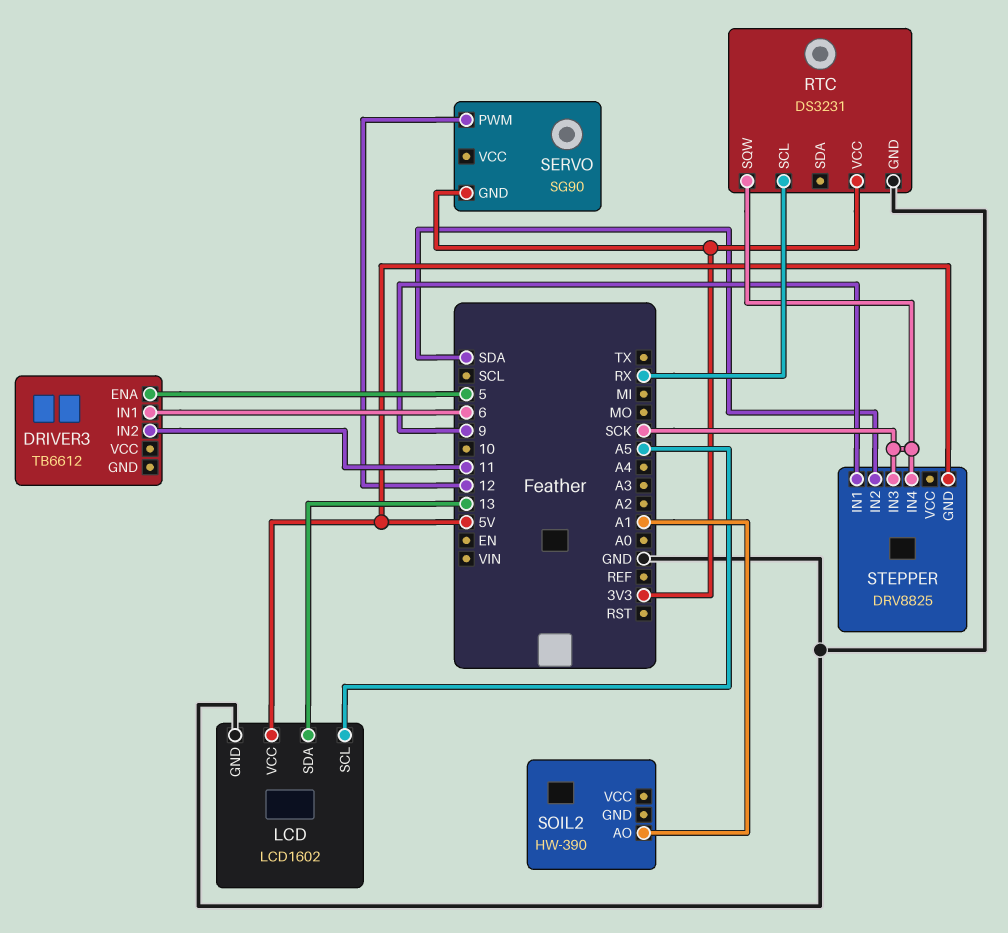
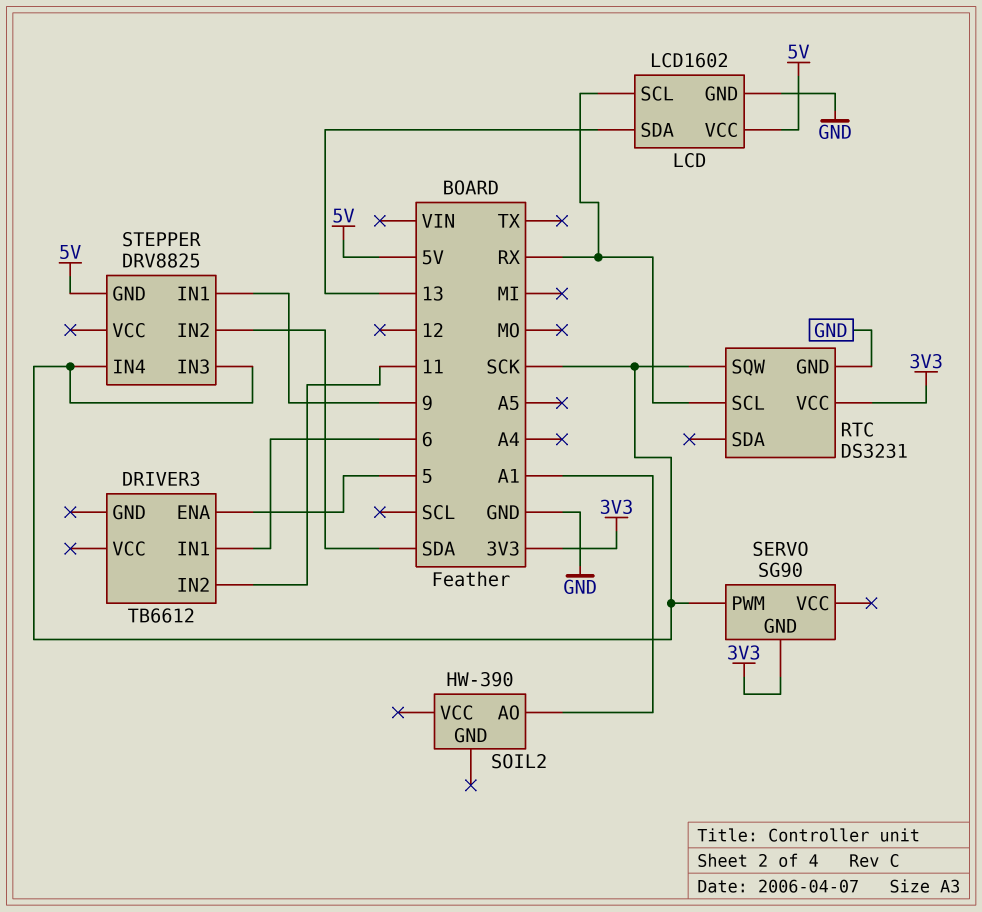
LCD pin SCL: A5 -> RX
SERVO pin PWM: 12 -> SCK

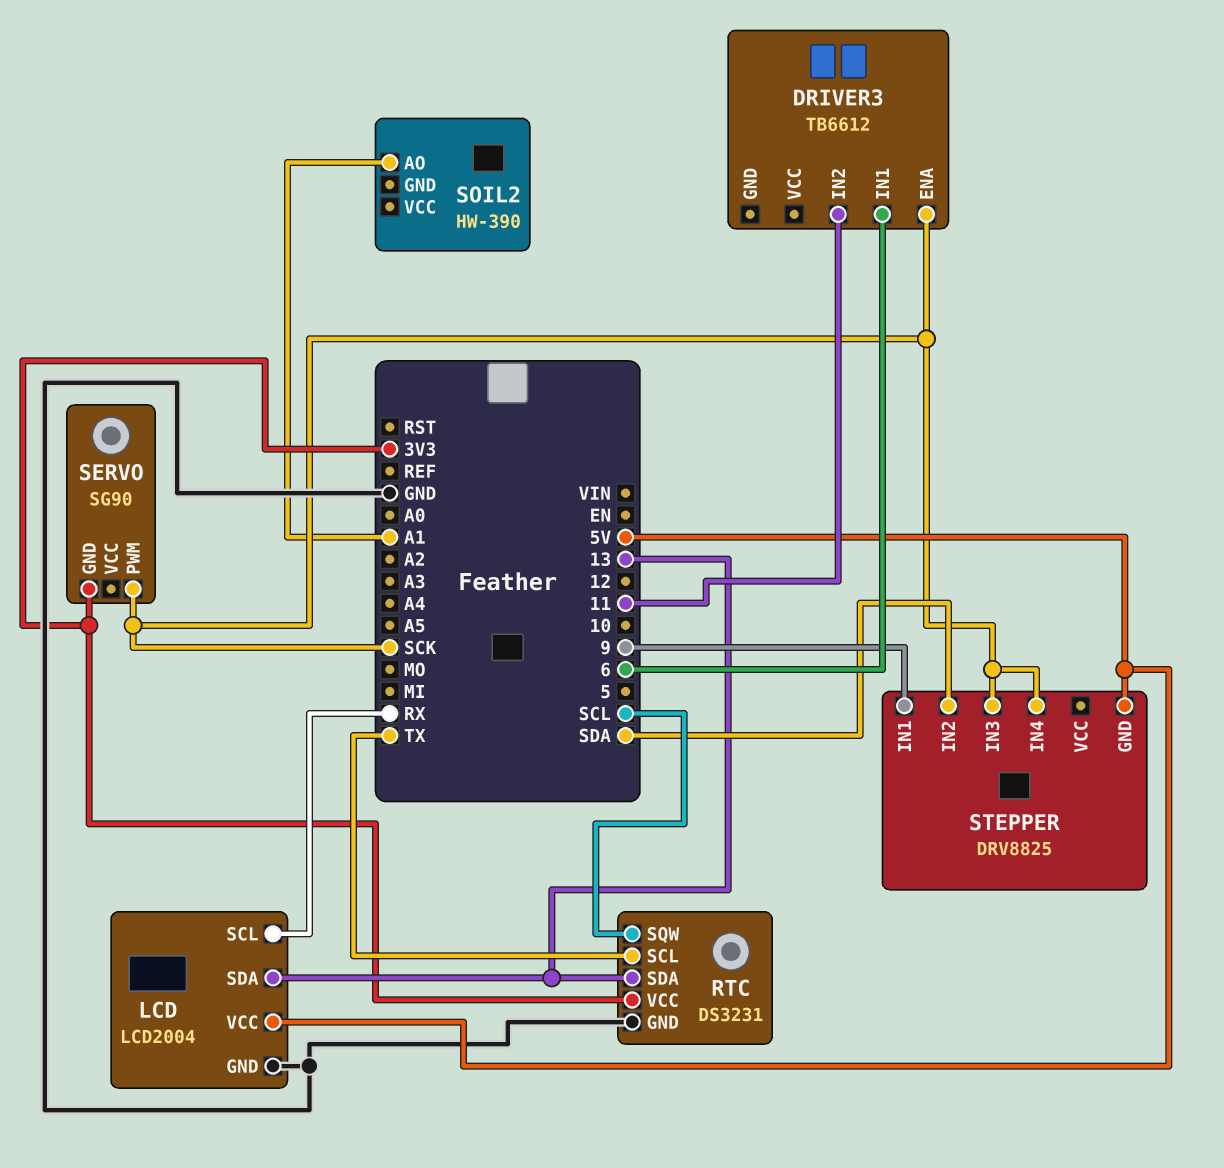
DRIVER3 pin ENA: 5 -> SCK
LCD: LCD1602 -> LCD2004
RTC pin SCL: RX -> TX
RTC pin SDA: none -> 13
RTC pin SQW: SCK -> SCL

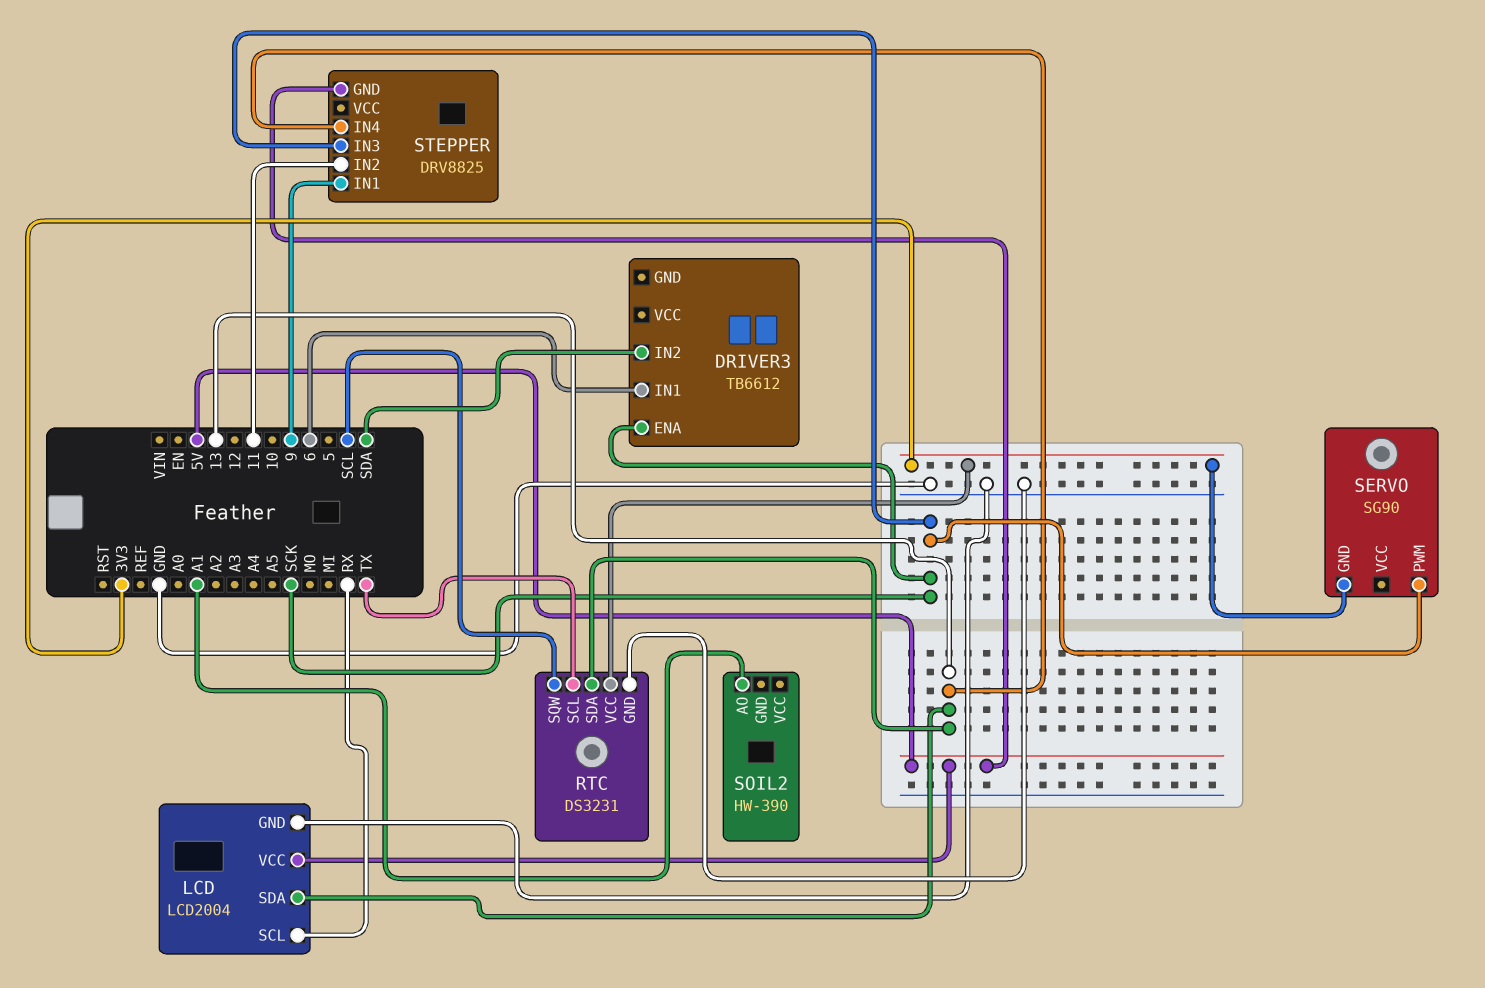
DRIVER3 pin IN2: 11 -> SDA
STEPPER pin IN2: SDA -> 11
STEPPER pin IN4: SCK -> 13

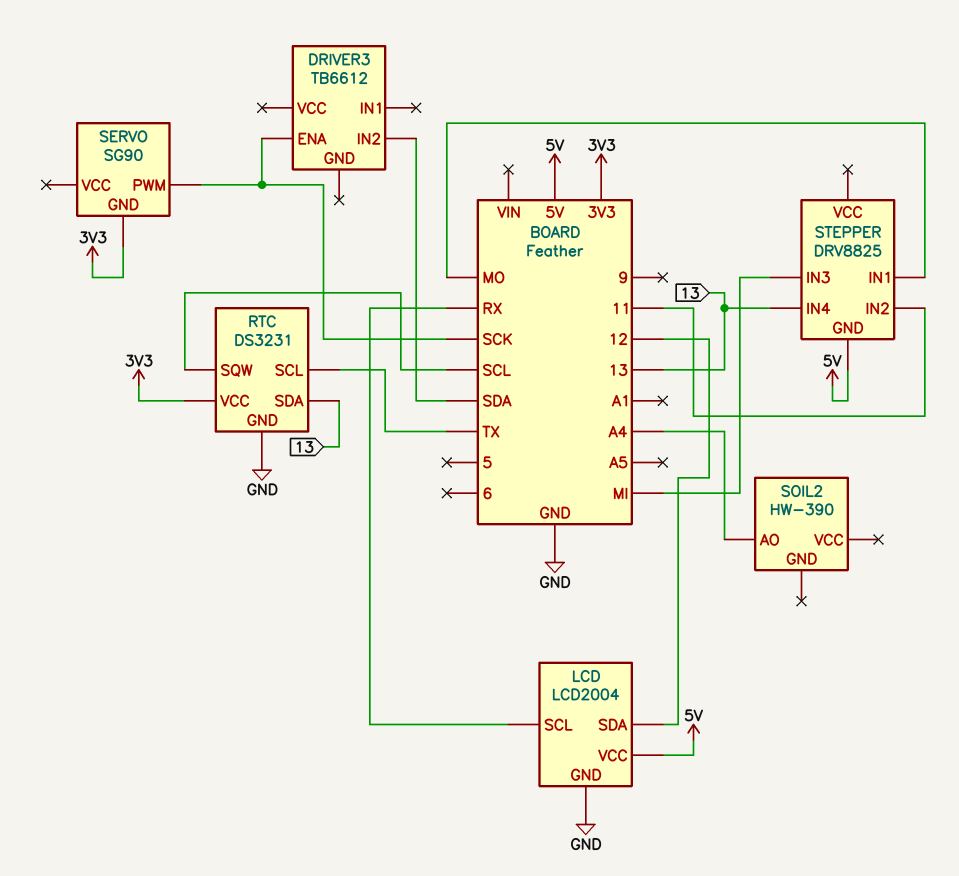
DRIVER3 pin IN1: 6 -> none
LCD pin SDA: 13 -> 12
SOIL2 pin AO: A1 -> A4
STEPPER pin IN1: 9 -> MO
STEPPER pin IN3: SCK -> MI

